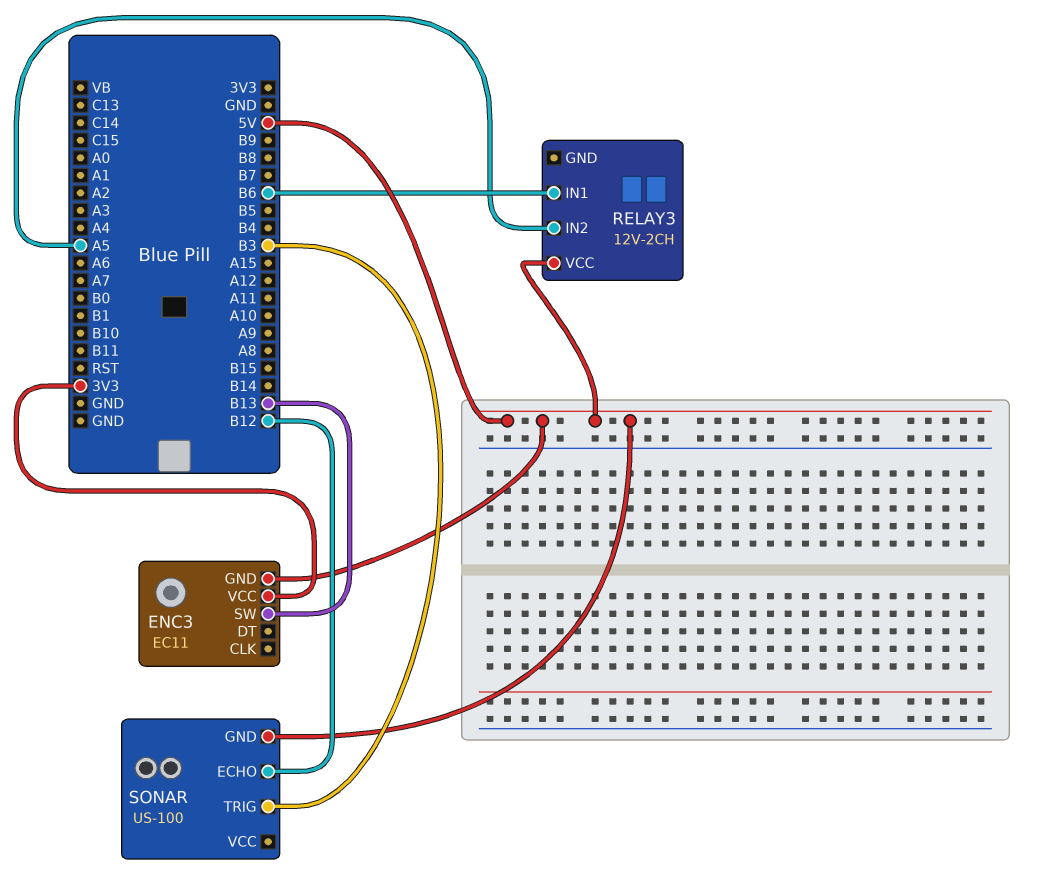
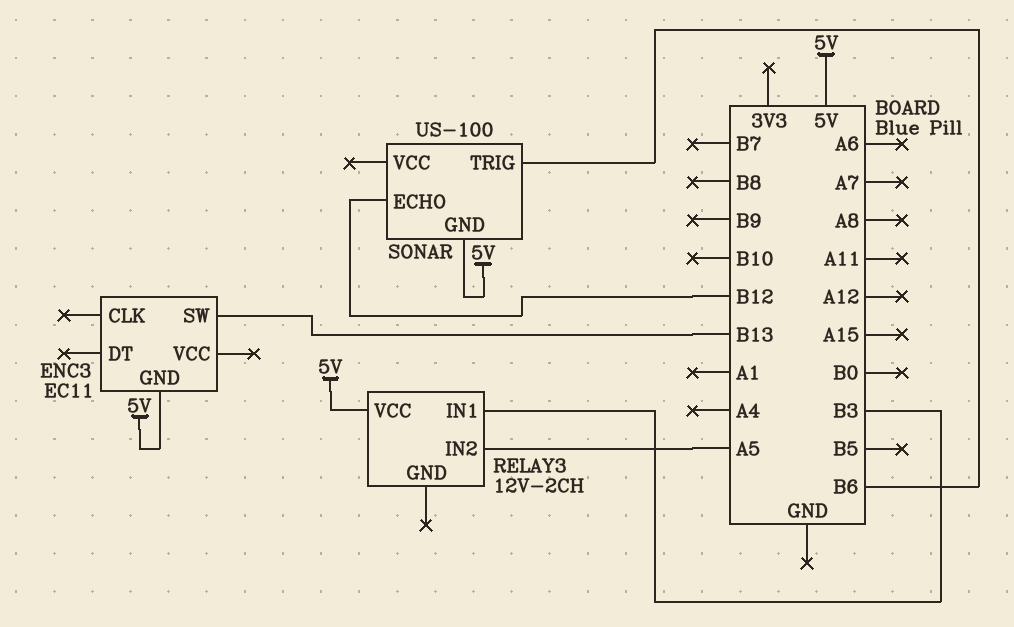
ENC3 pin VCC: 3V3 -> none
RELAY3 pin IN1: B6 -> B3
SONAR pin TRIG: B3 -> B6

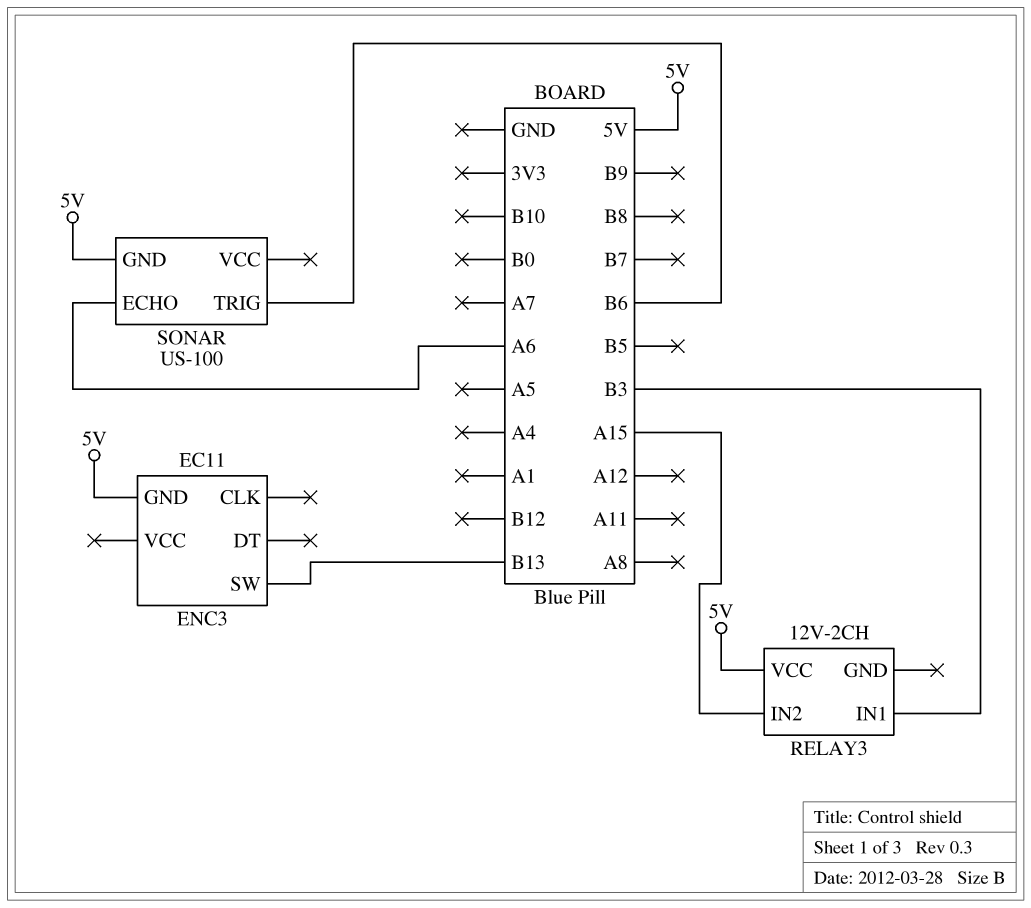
RELAY3 pin IN2: A5 -> A15
SONAR pin ECHO: B12 -> A6

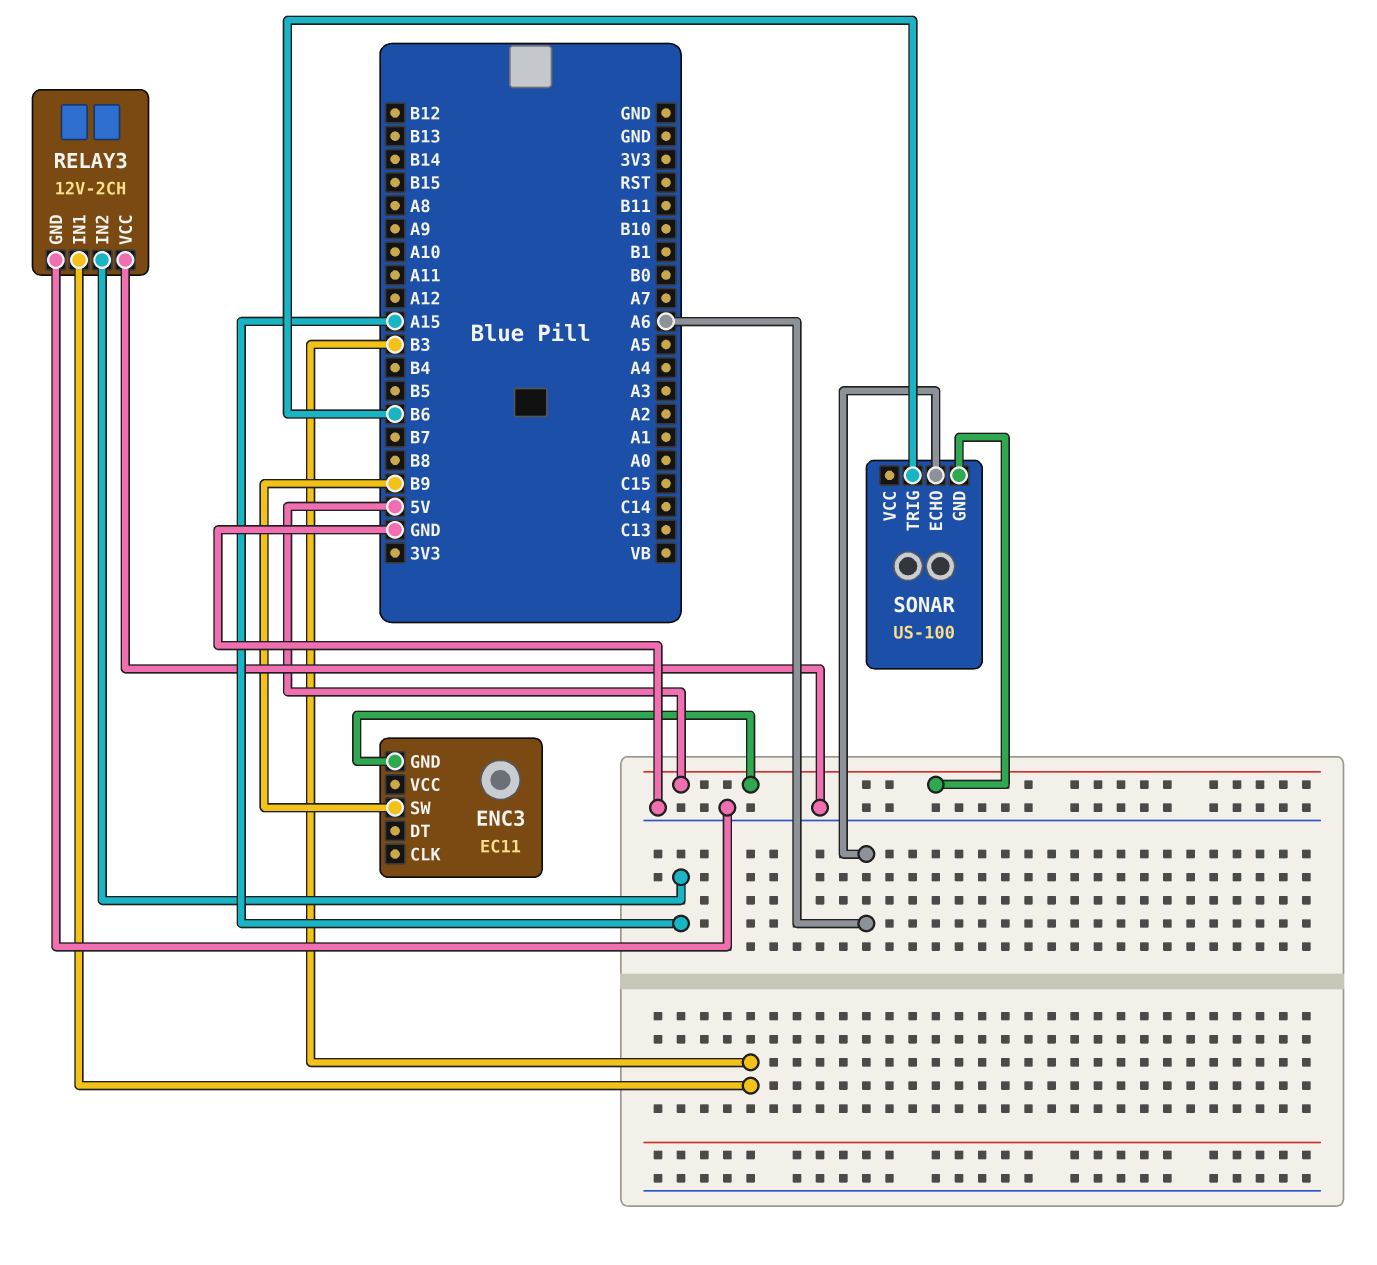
ENC3 pin SW: B13 -> B9
RELAY3 pin GND: none -> GND
RELAY3 pin VCC: 5V -> GND

